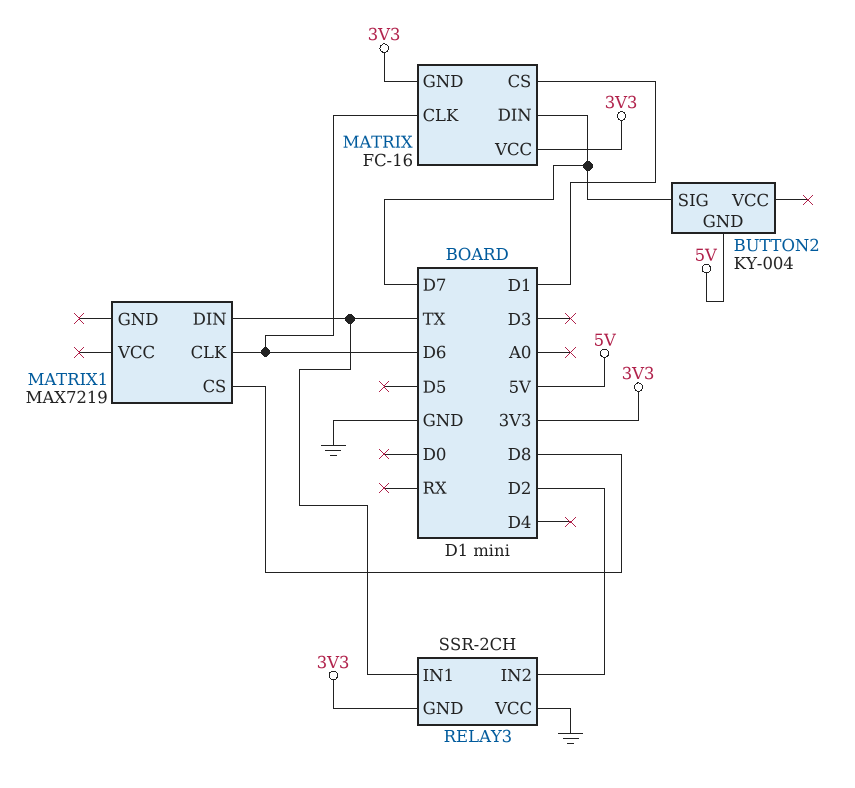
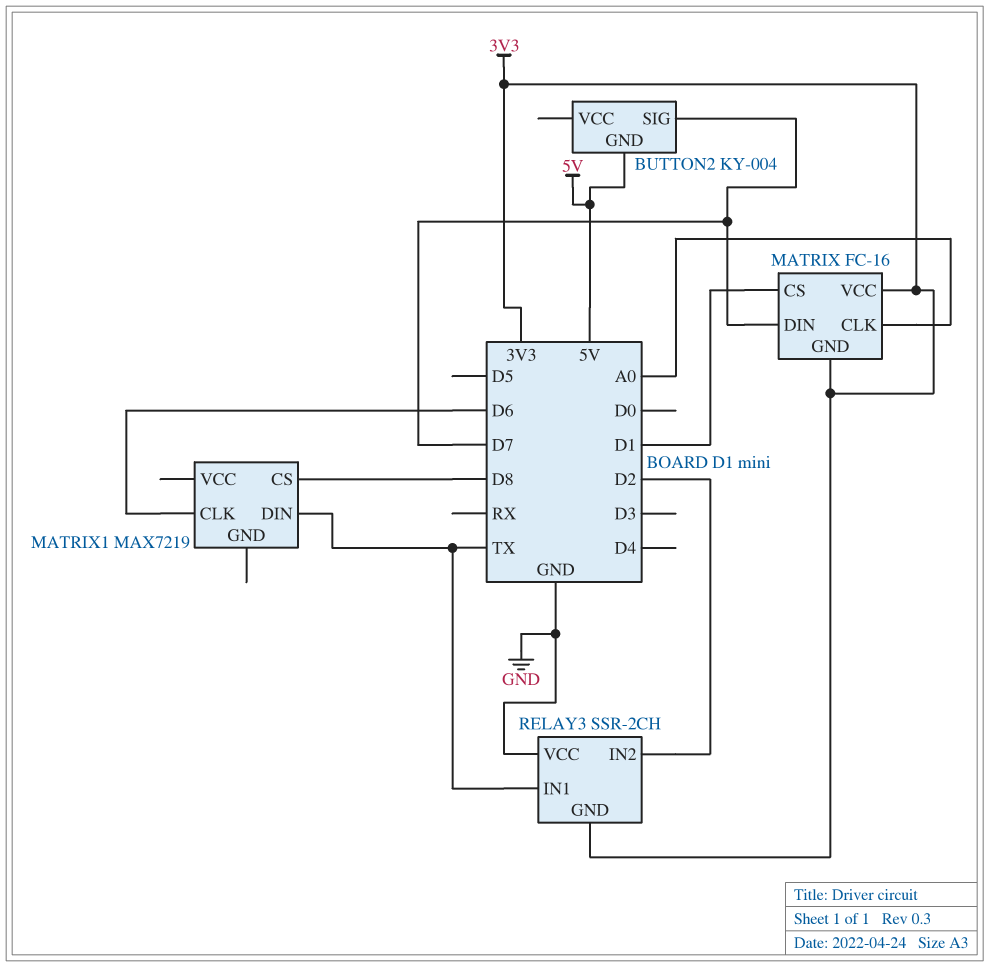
MATRIX pin CLK: D6 -> A0

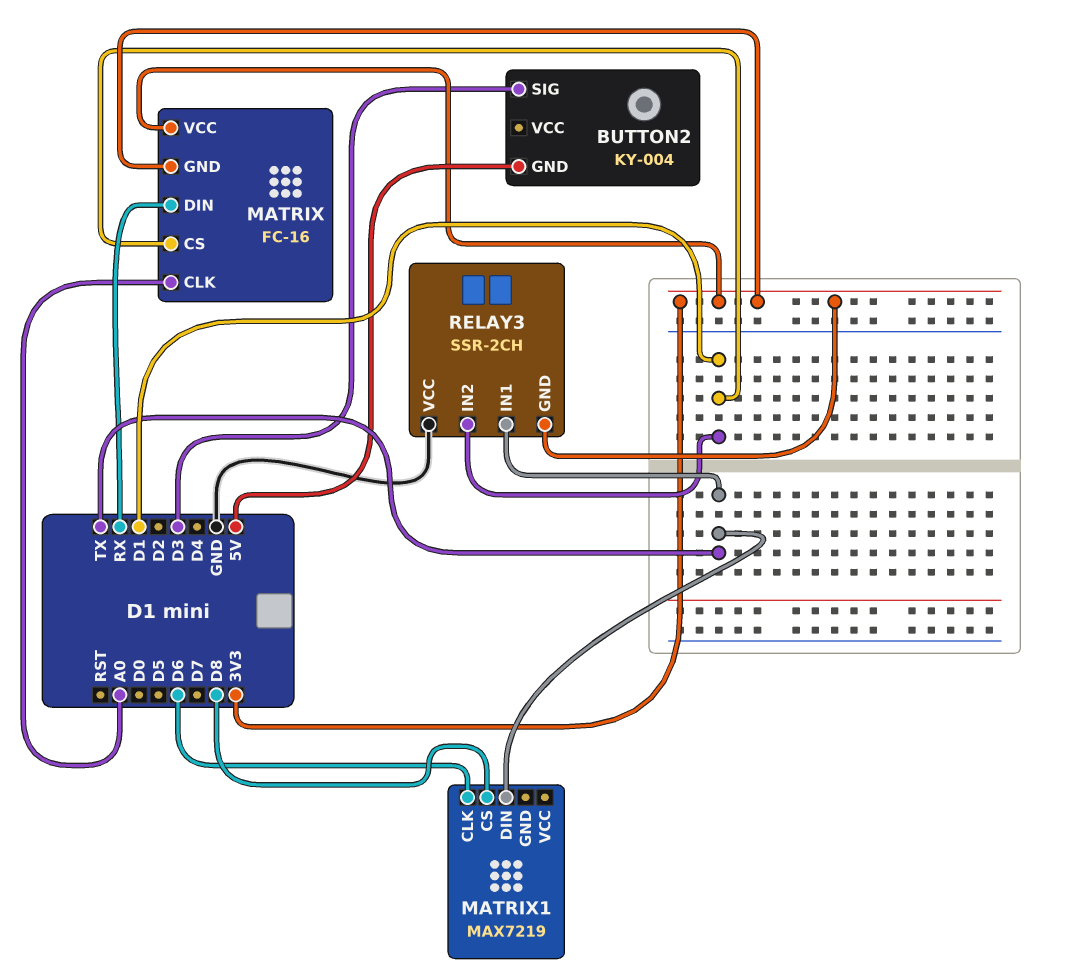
BUTTON2 pin SIG: D7 -> D3
MATRIX pin DIN: D7 -> RX
RELAY3 pin IN2: D2 -> D1

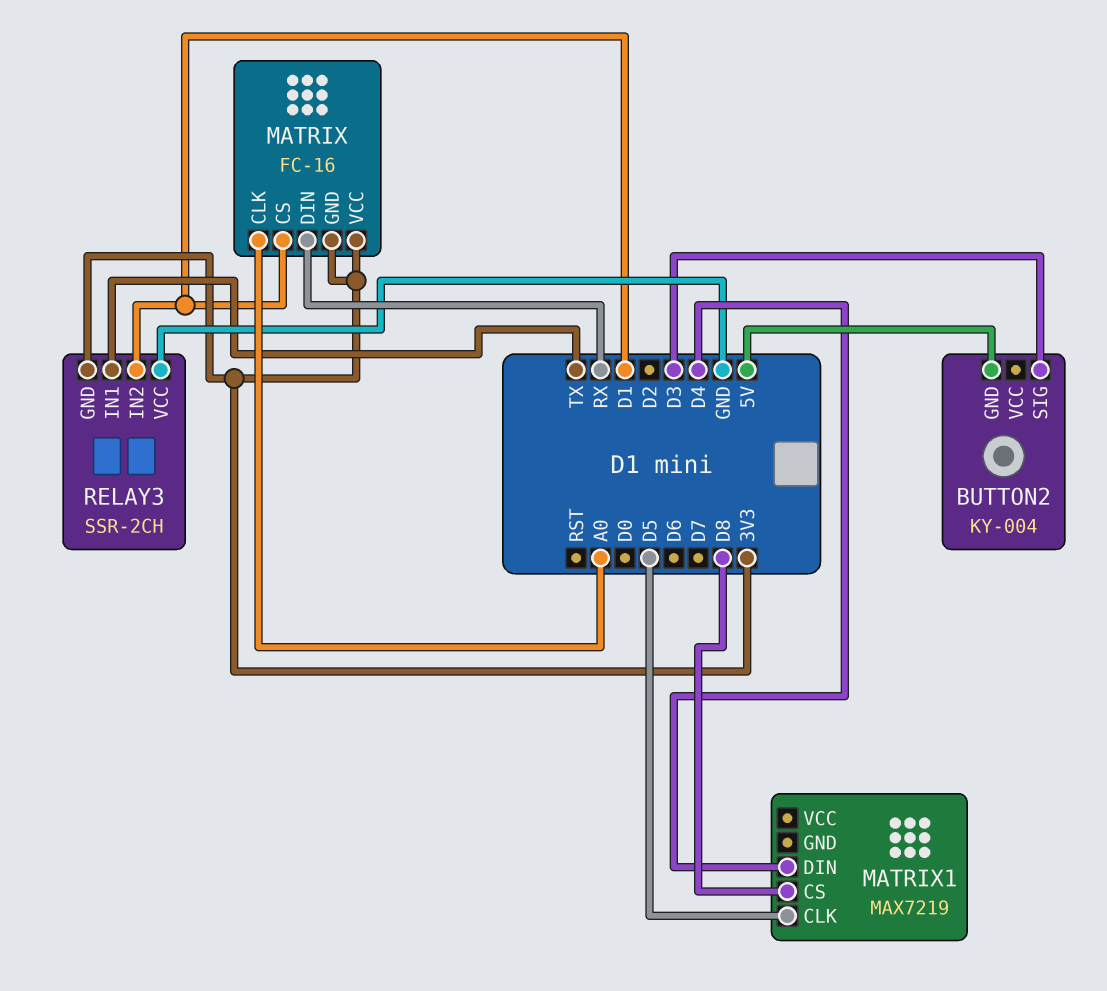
MATRIX1 pin CLK: D6 -> D5
MATRIX1 pin DIN: TX -> D4

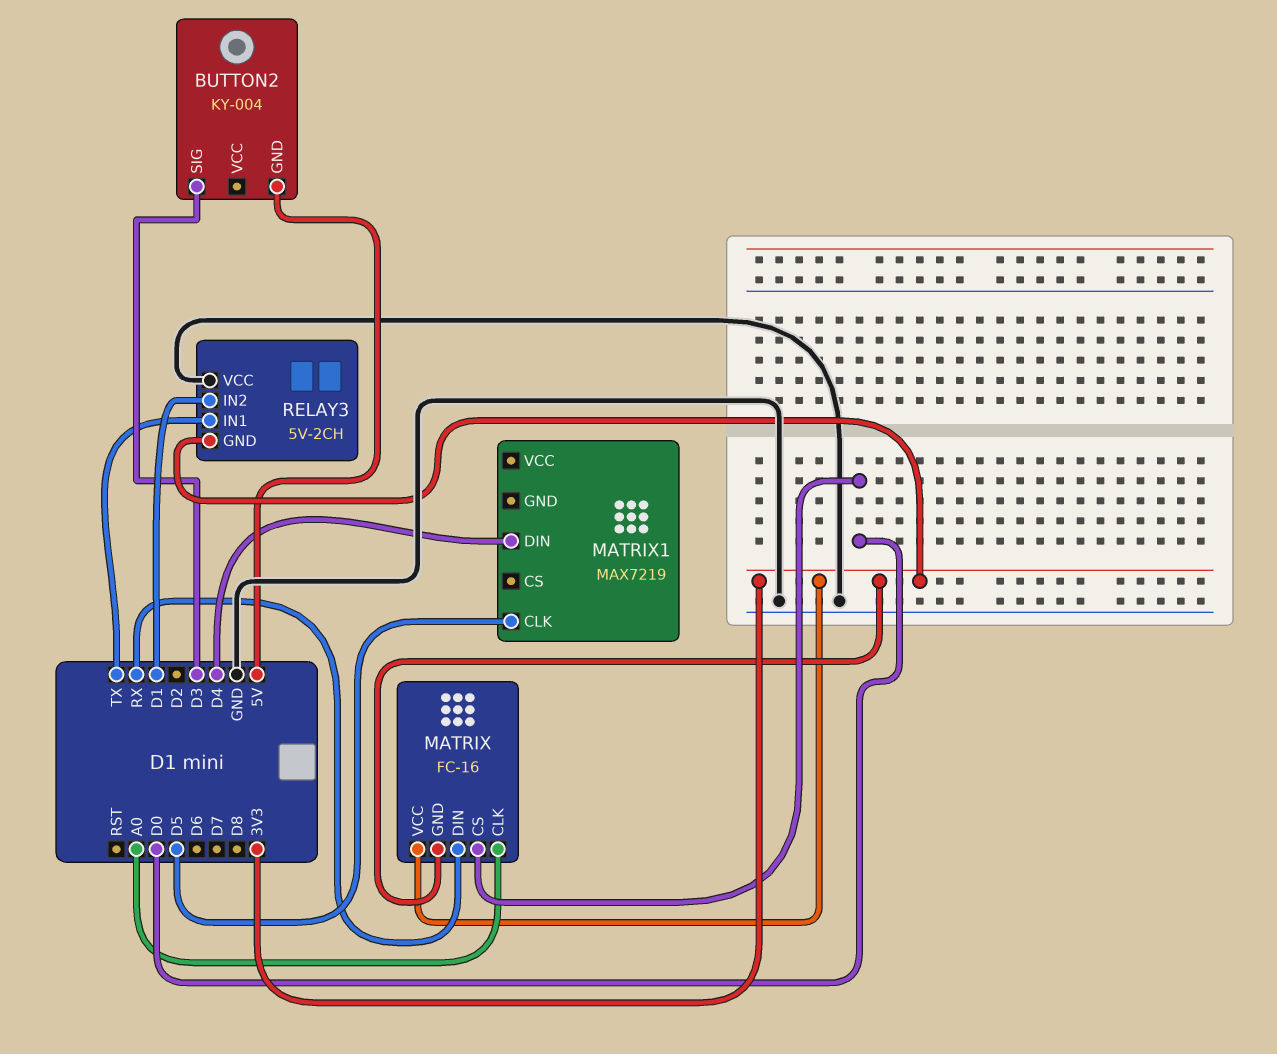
MATRIX pin CS: D1 -> D0
MATRIX1 pin CS: D8 -> none
RELAY3: SSR-2CH -> 5V-2CH

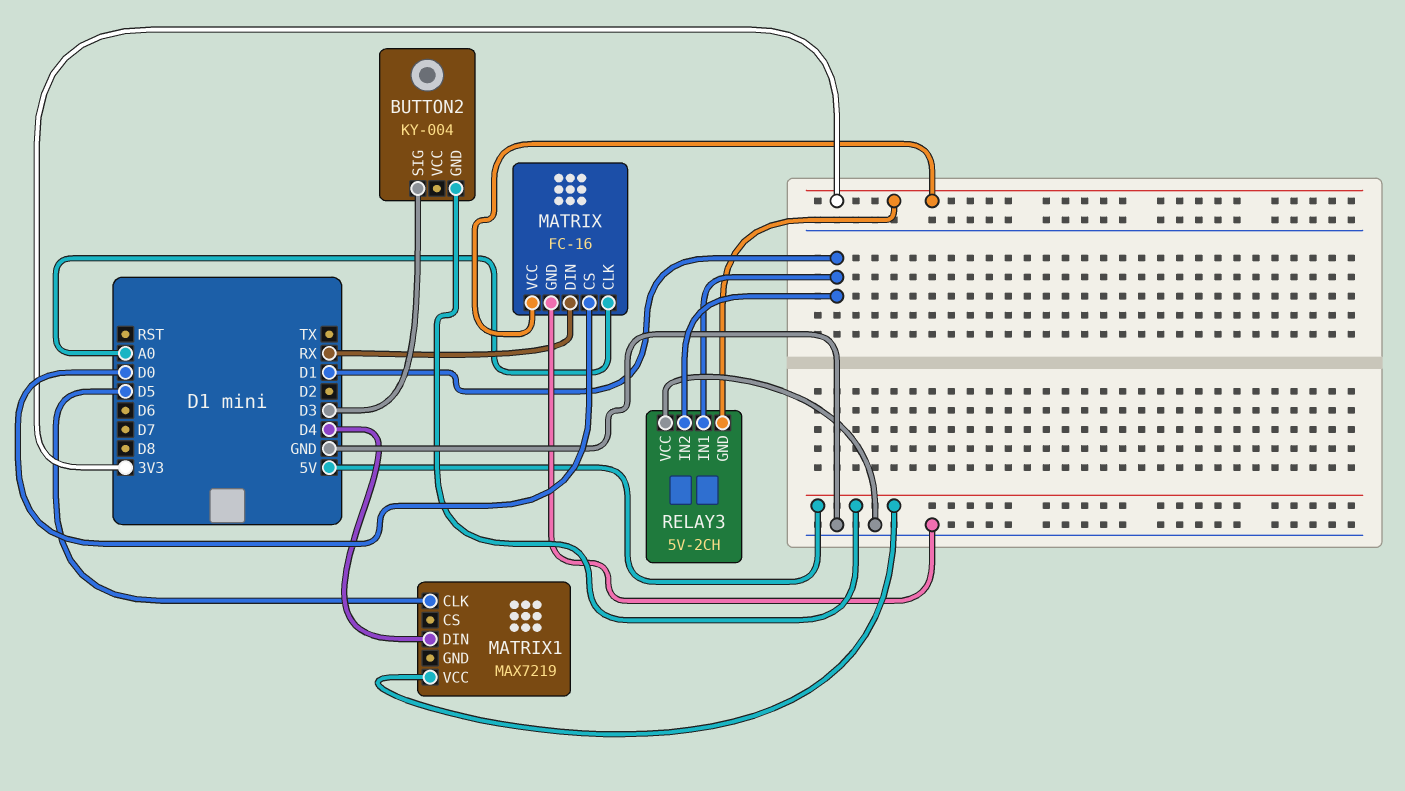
MATRIX pin GND: 3V3 -> GND
MATRIX1 pin VCC: none -> 5V
RELAY3 pin IN1: TX -> D1

